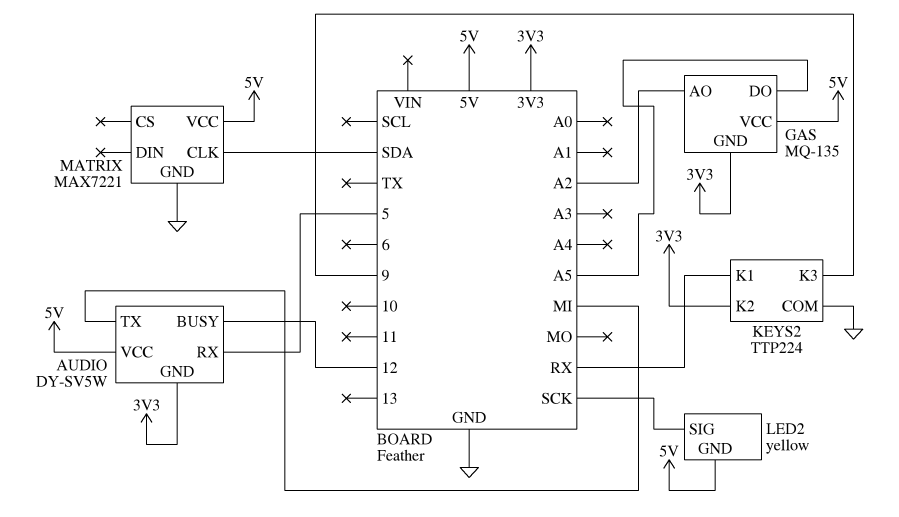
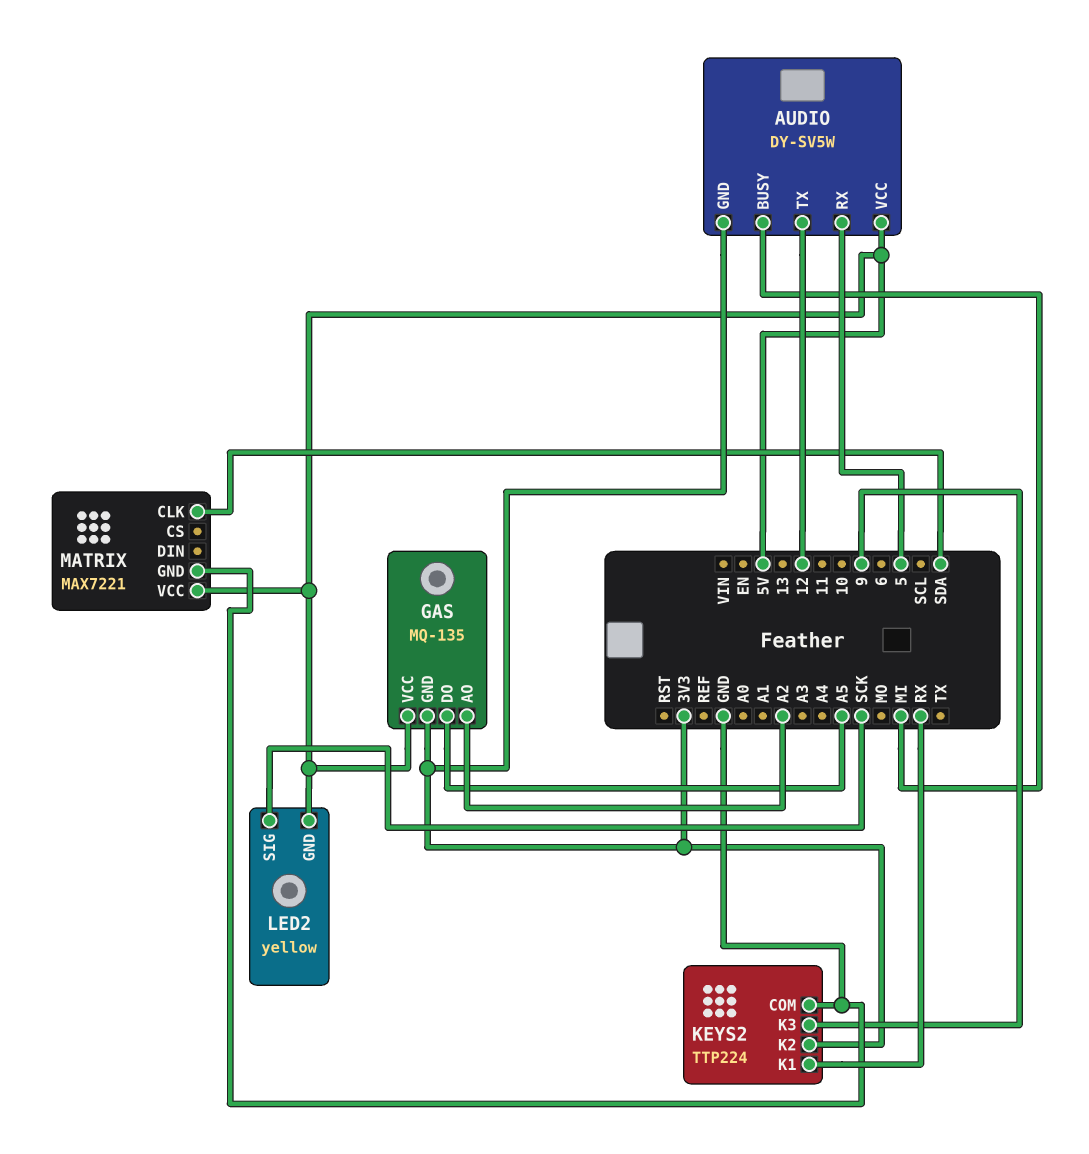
AUDIO pin BUSY: 12 -> MI
AUDIO pin TX: MI -> 12

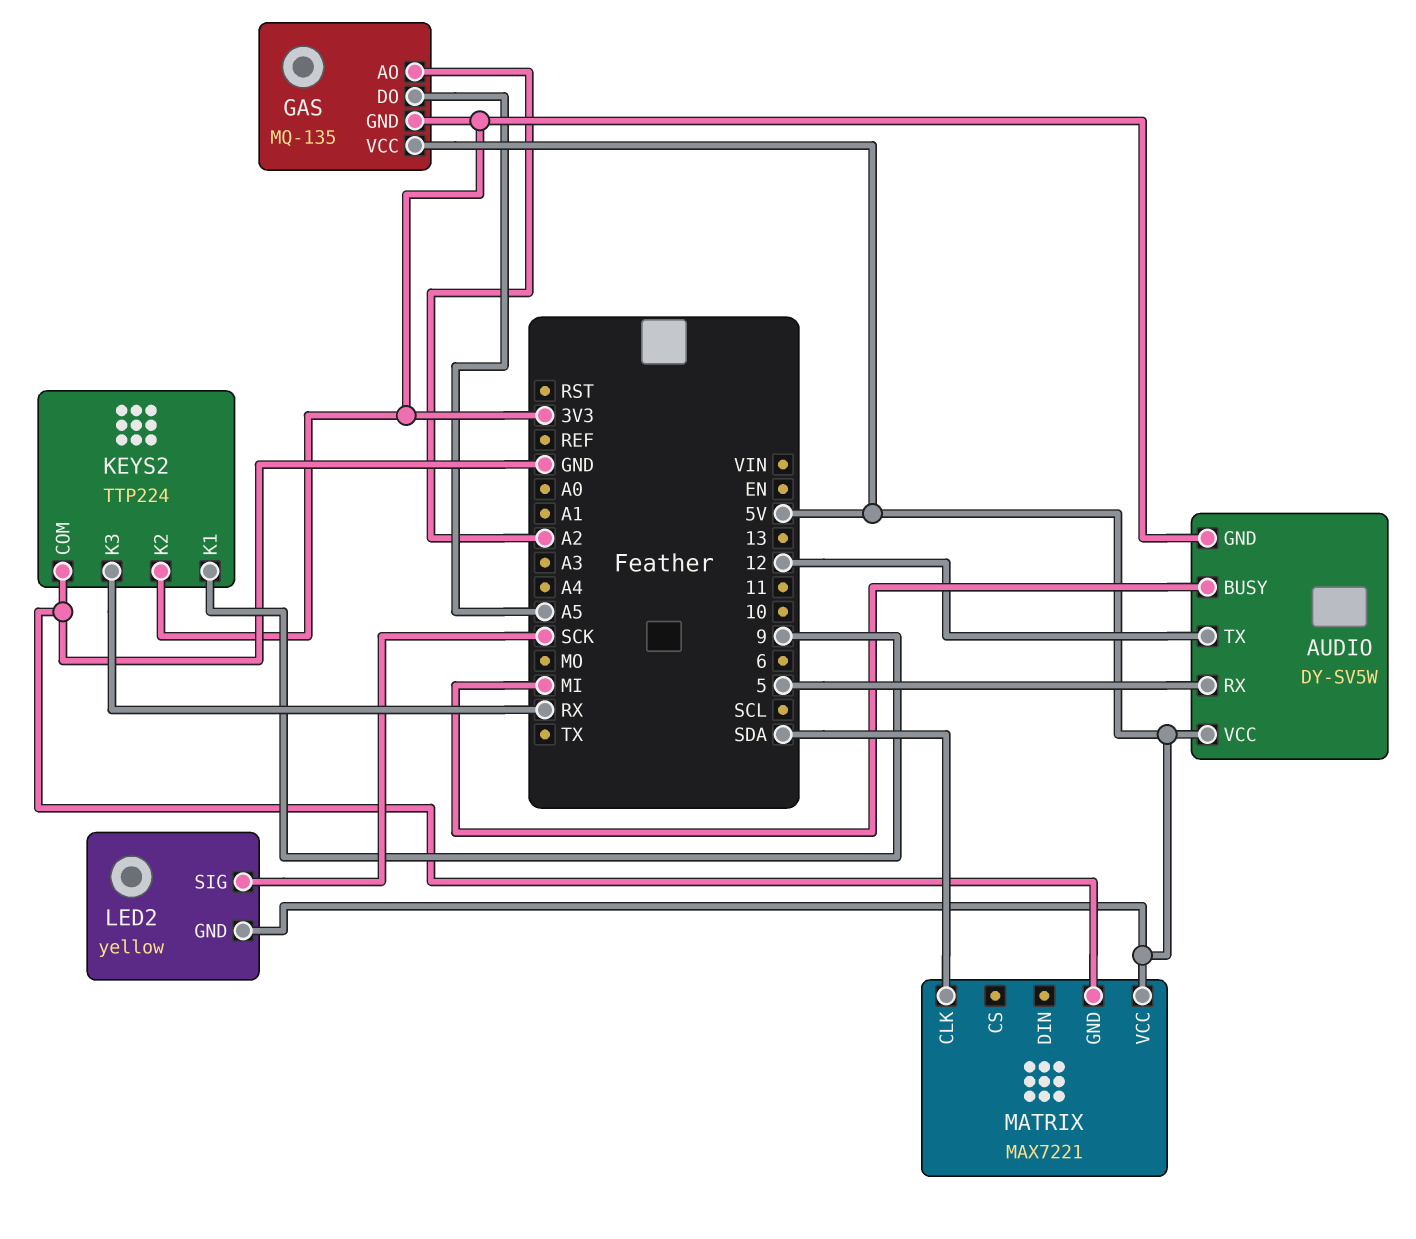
KEYS2 pin K1: RX -> 9
KEYS2 pin K3: 9 -> RX

